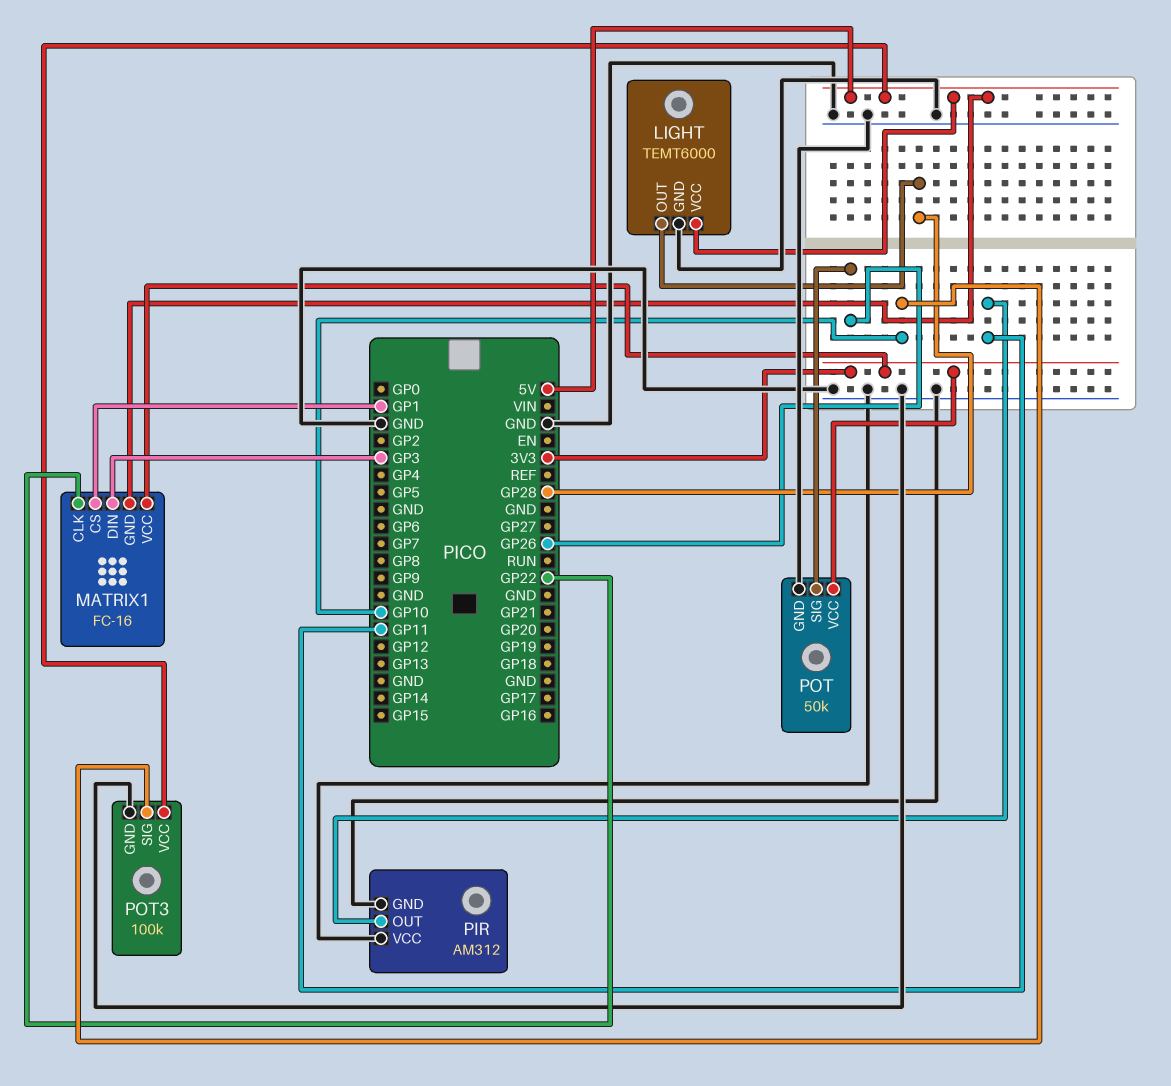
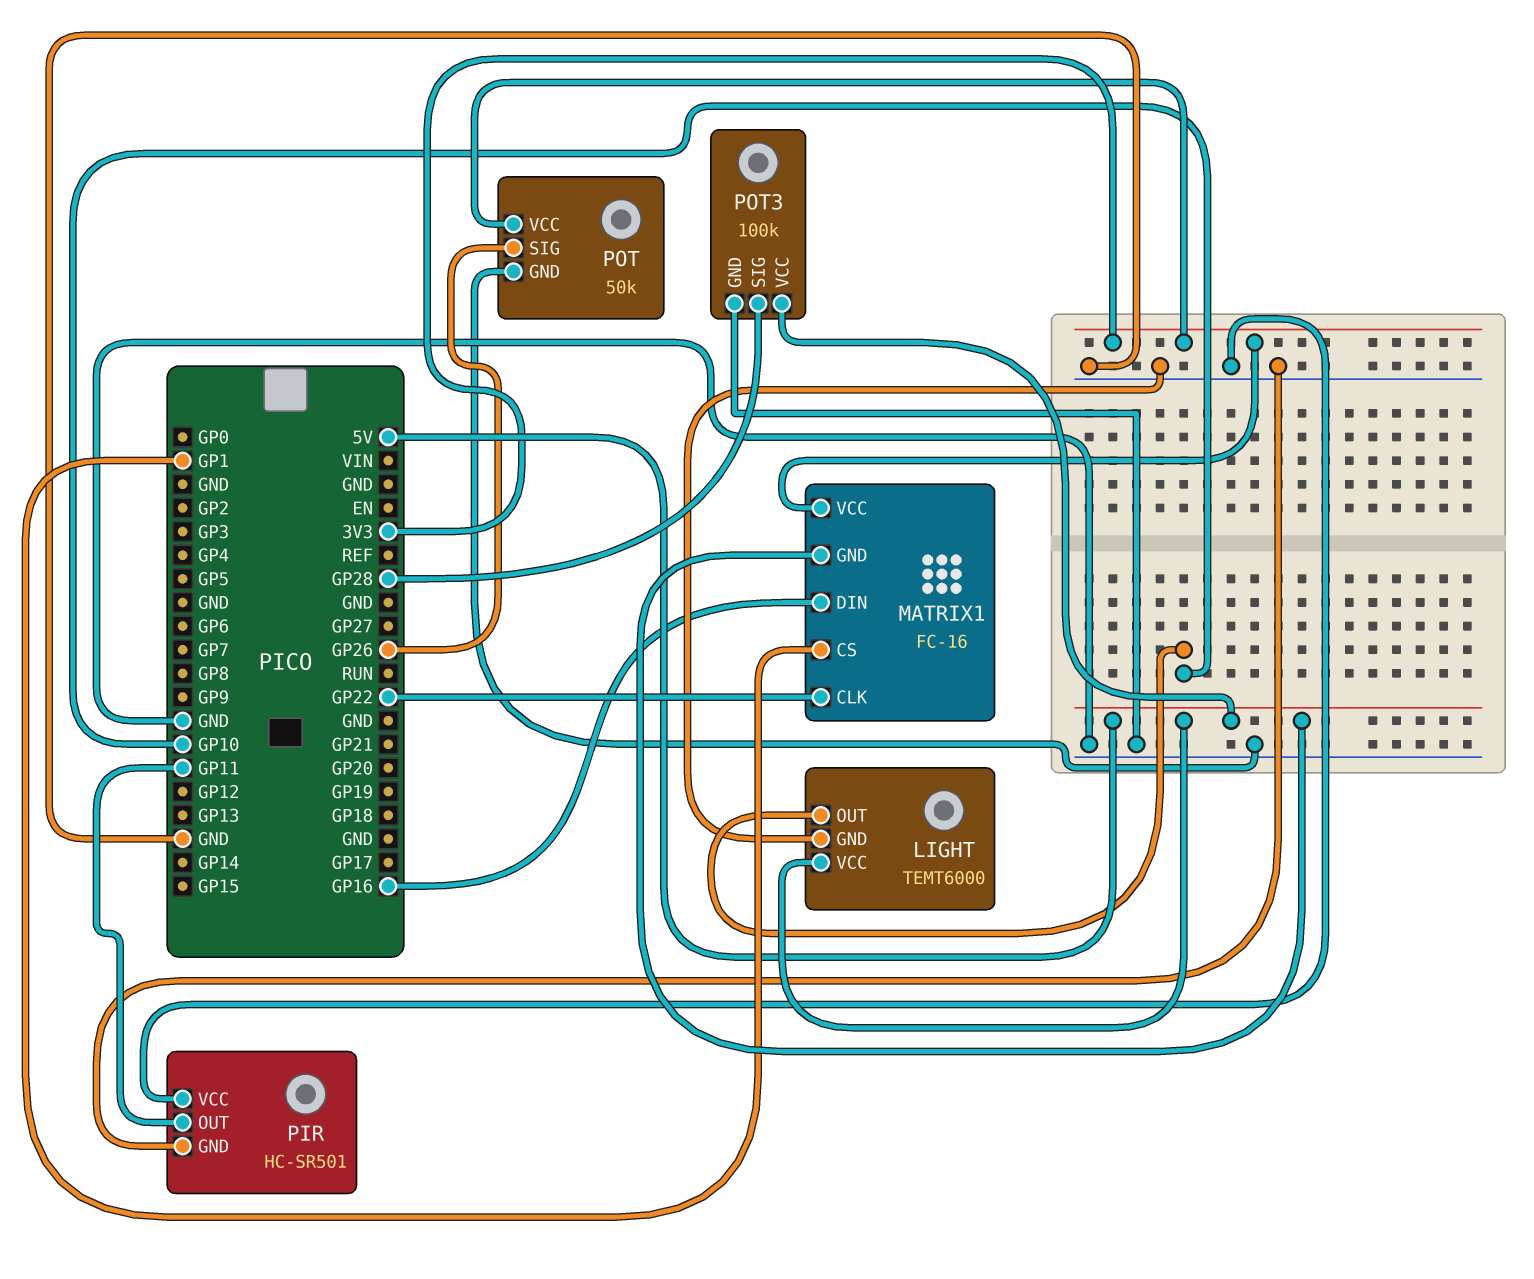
LIGHT pin OUT: GP28 -> GP10
MATRIX1 pin DIN: GP3 -> GP16
PIR: AM312 -> HC-SR501
POT3 pin SIG: GP10 -> GP28

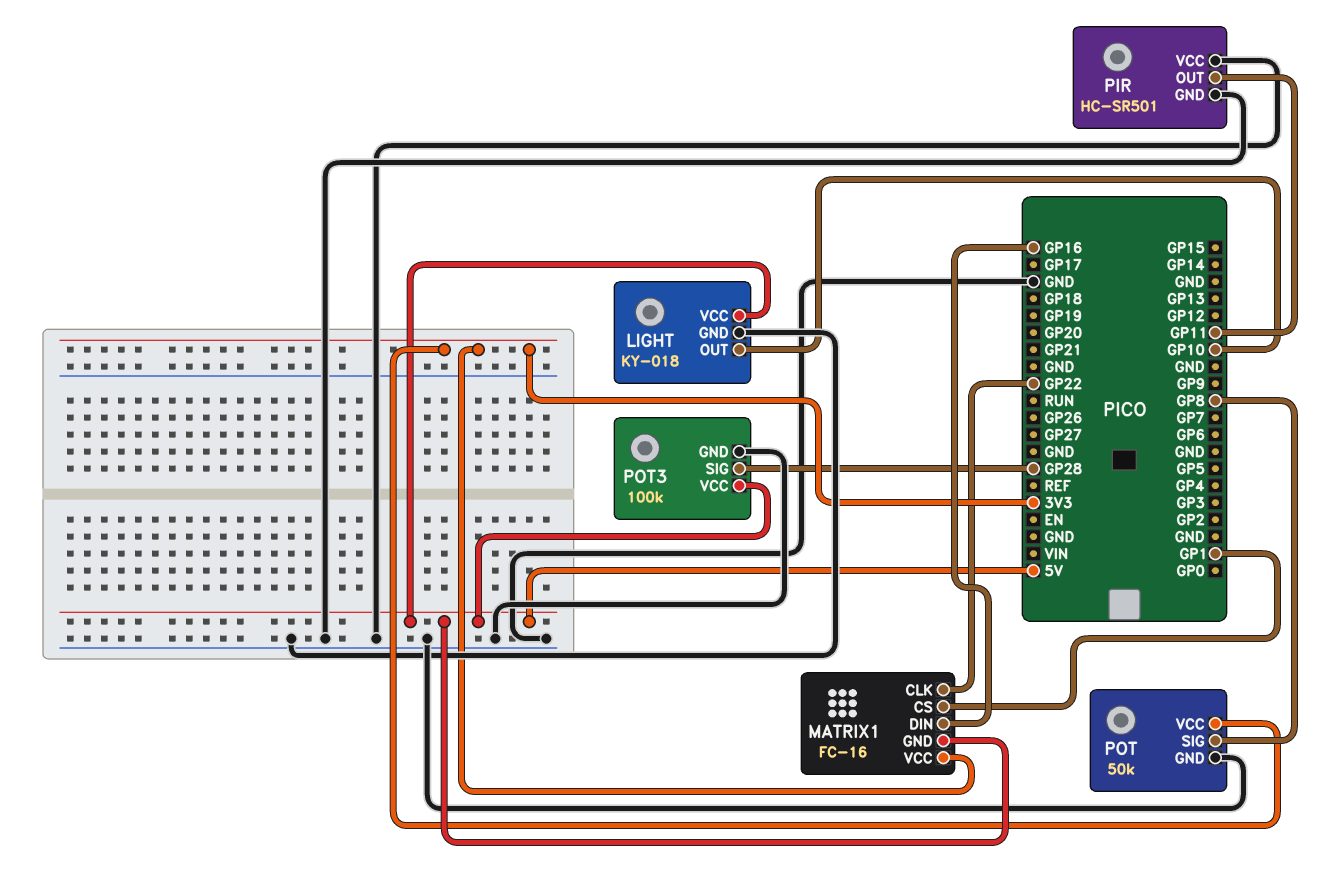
LIGHT: TEMT6000 -> KY-018
POT pin SIG: GP26 -> GP8

